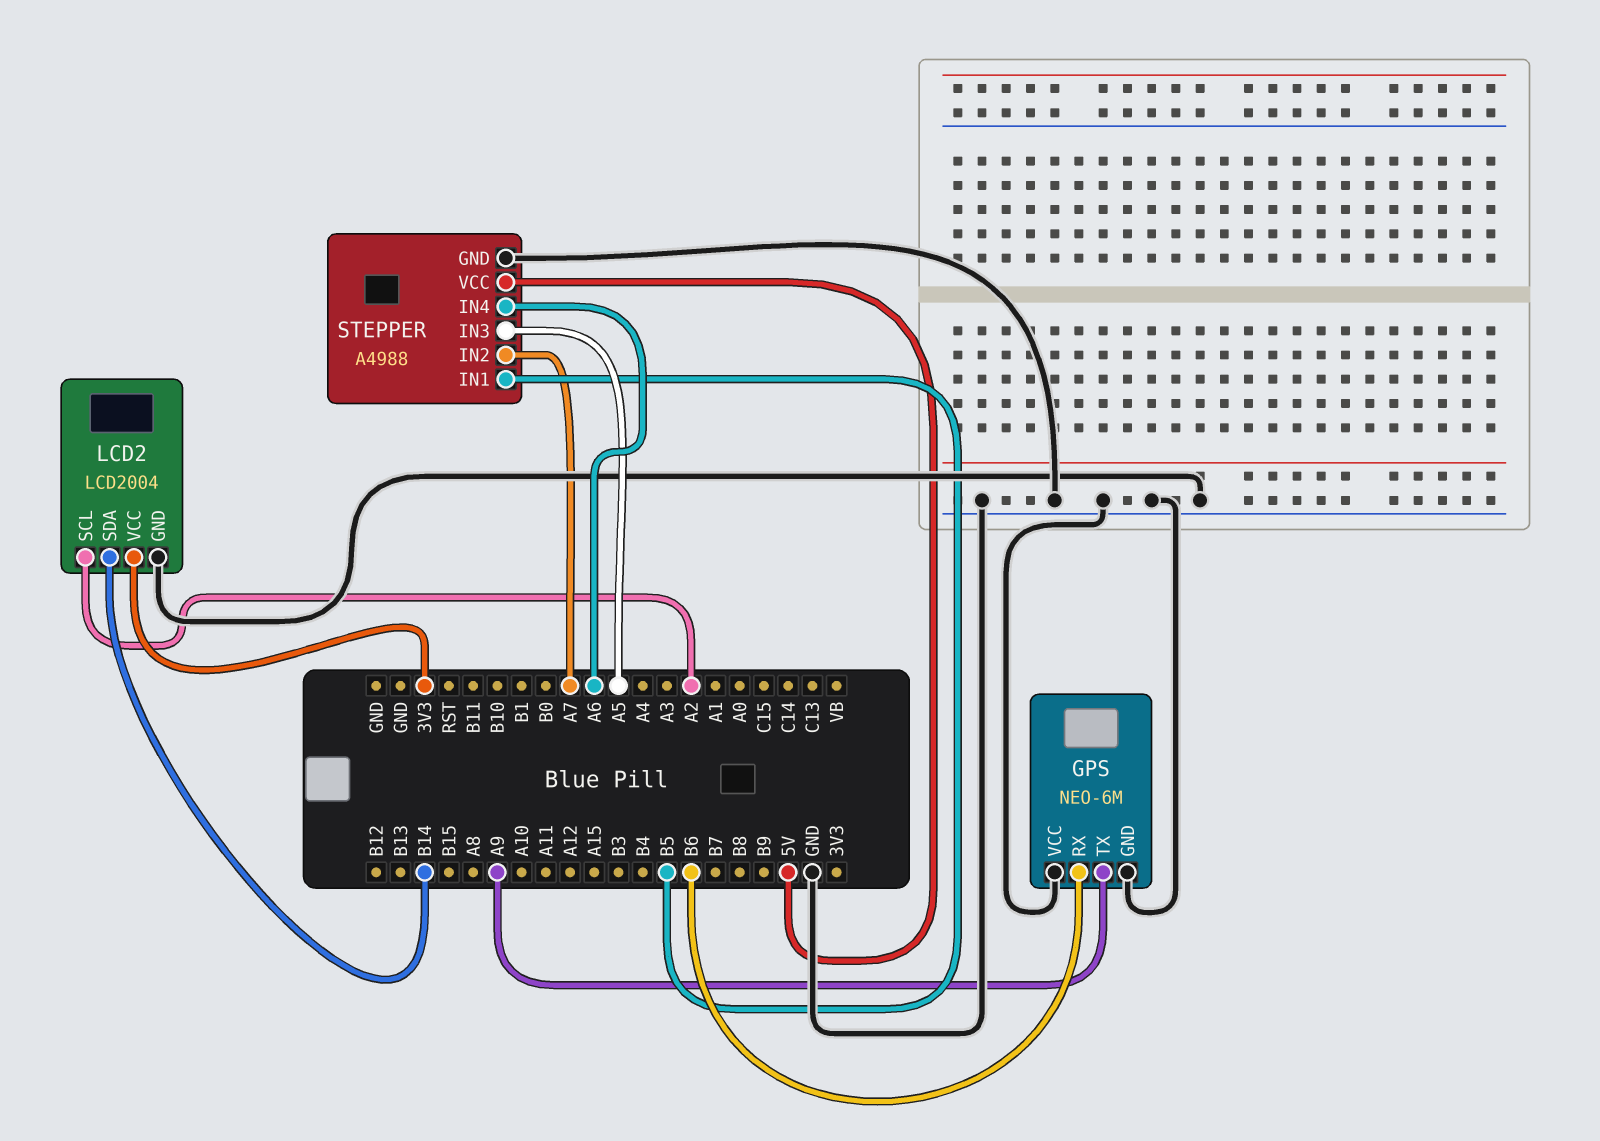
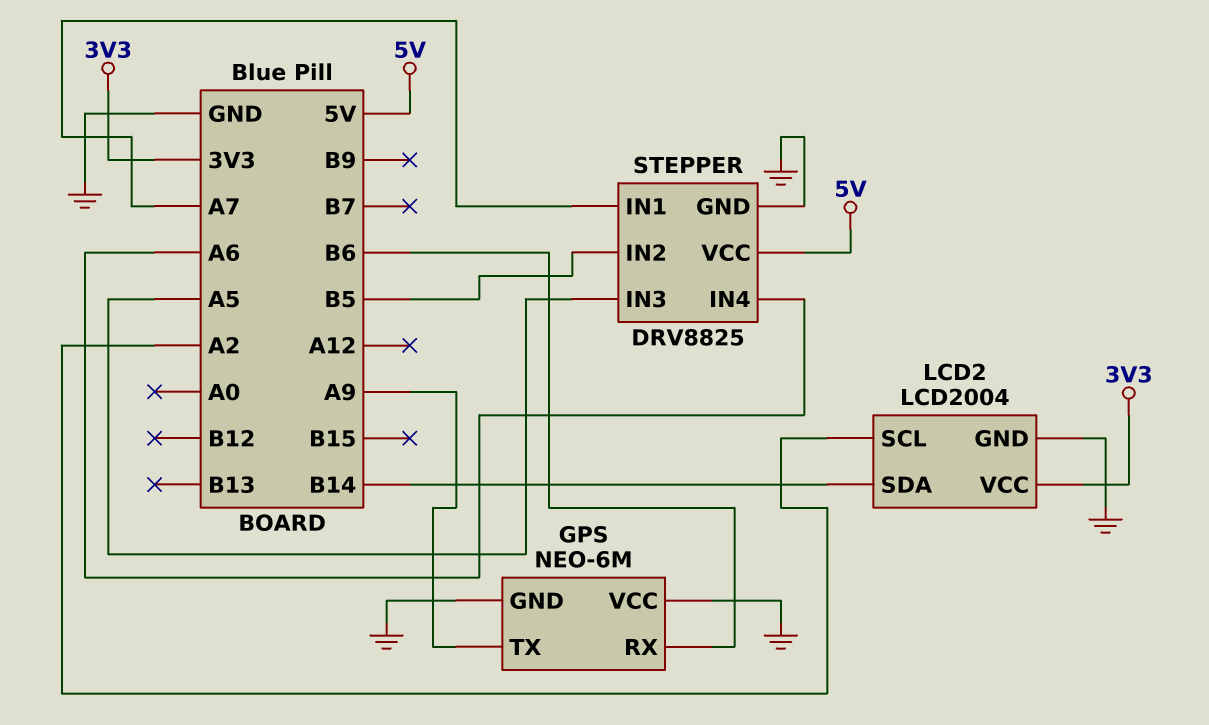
STEPPER: A4988 -> DRV8825
STEPPER pin IN1: B5 -> A7
STEPPER pin IN2: A7 -> B5

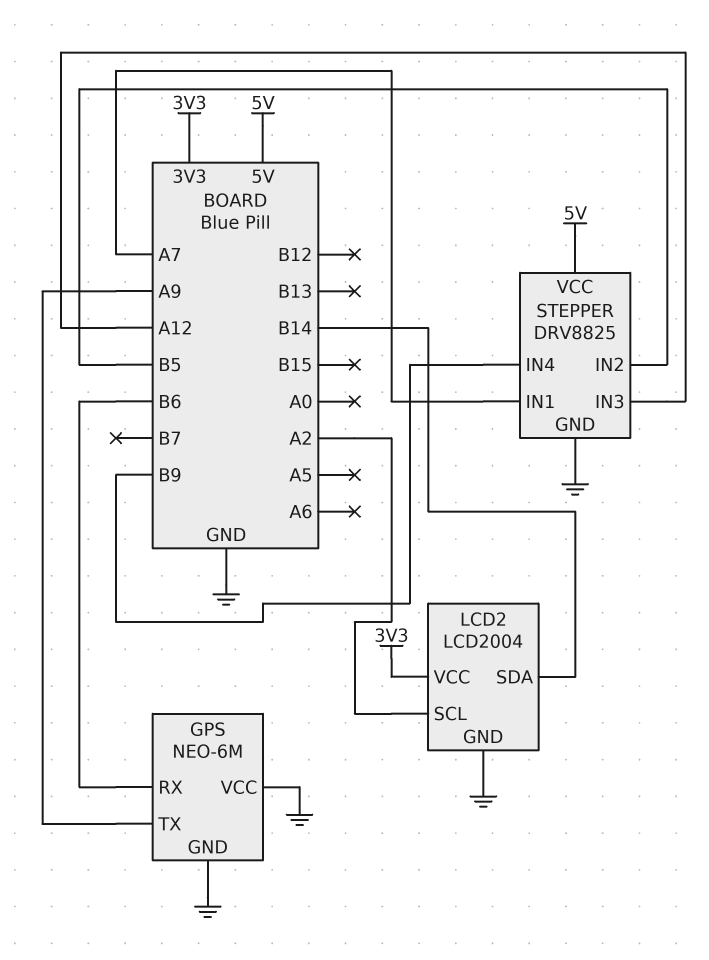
STEPPER pin IN3: A5 -> A12
STEPPER pin IN4: A6 -> B9

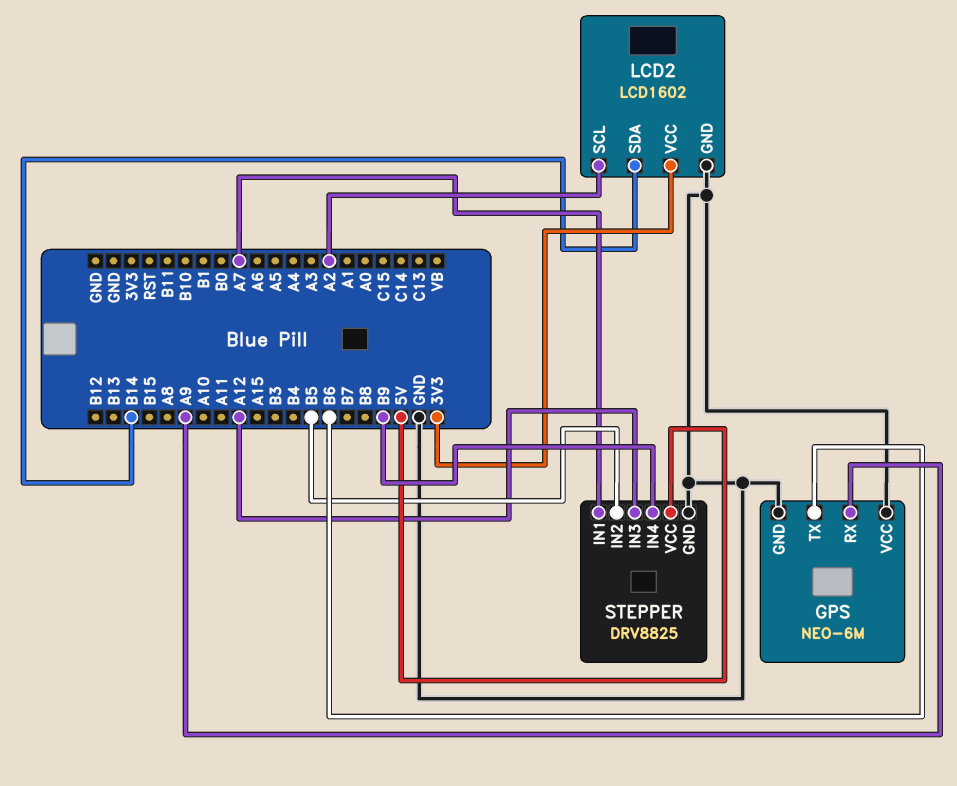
GPS pin RX: B6 -> A9
GPS pin TX: A9 -> B6
LCD2: LCD2004 -> LCD1602

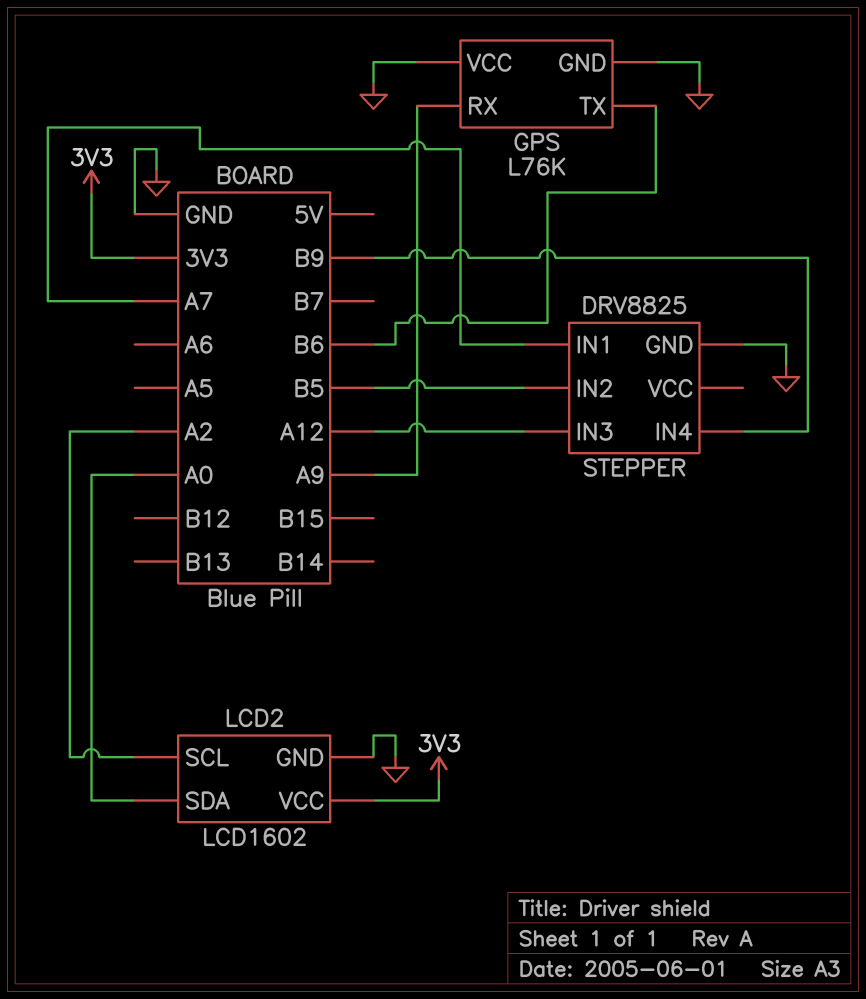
GPS: NEO-6M -> L76K
LCD2 pin SDA: B14 -> A0
STEPPER pin VCC: 5V -> none

